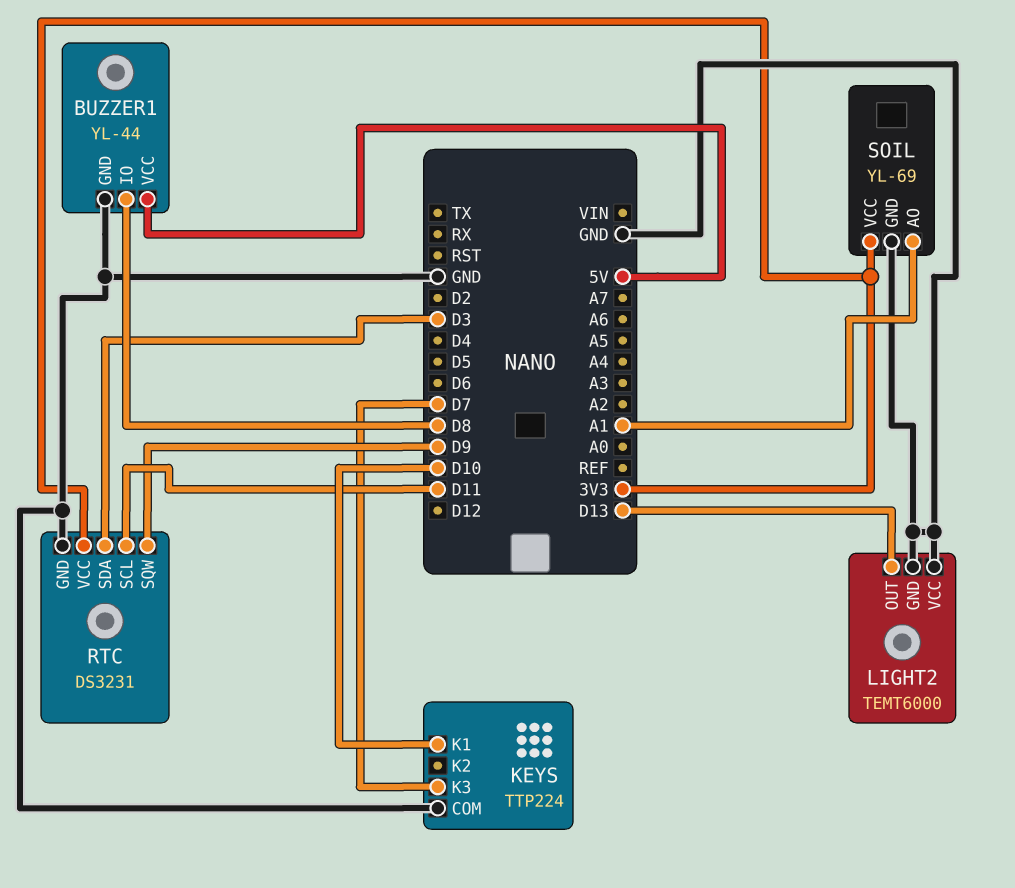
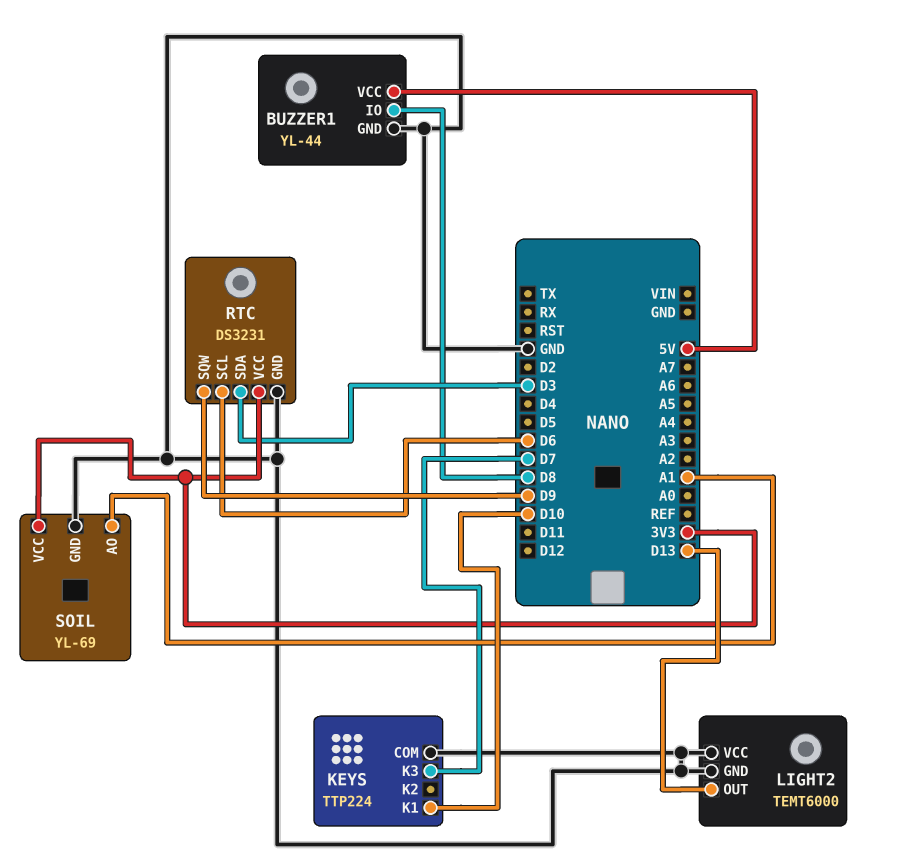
RTC pin SCL: D11 -> D6

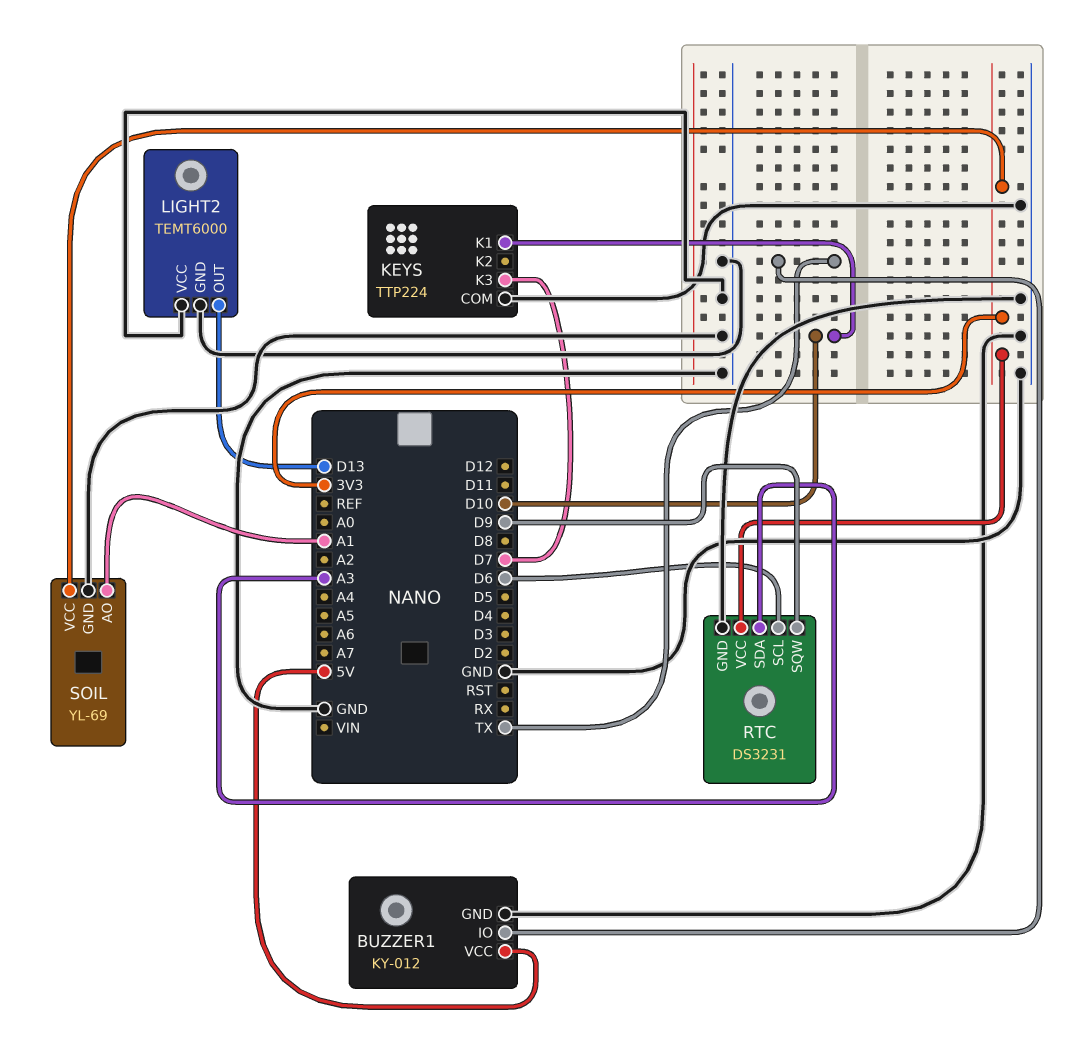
BUZZER1: YL-44 -> KY-012
BUZZER1 pin IO: D8 -> TX
RTC pin SDA: D3 -> A3

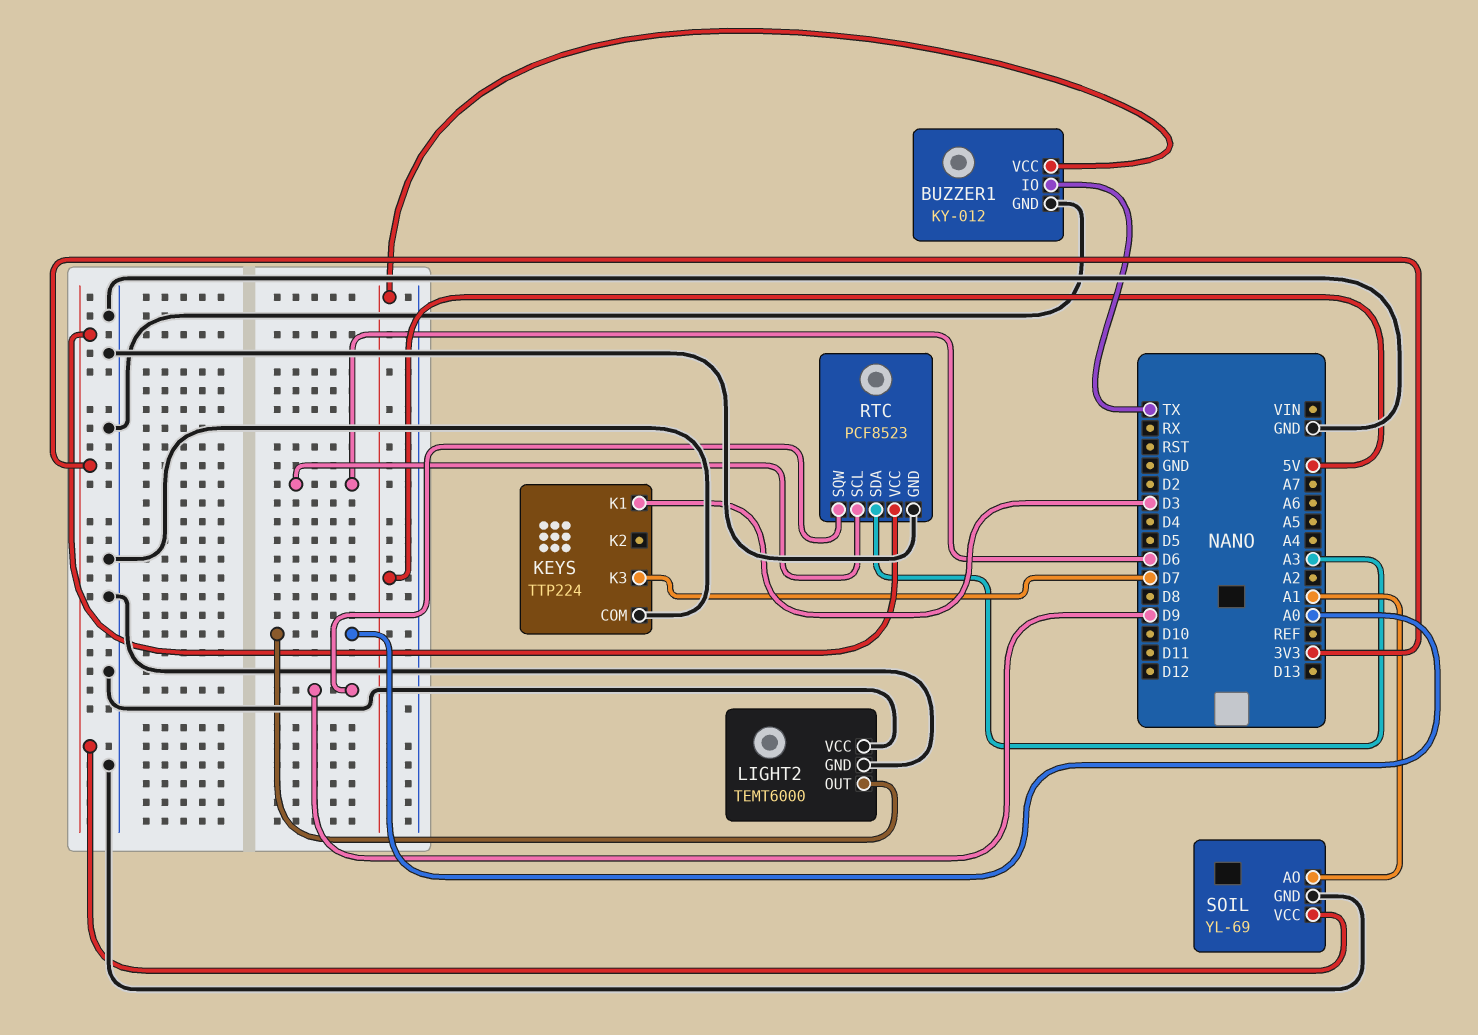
KEYS pin K1: D10 -> D3
LIGHT2 pin OUT: D13 -> A0
RTC: DS3231 -> PCF8523

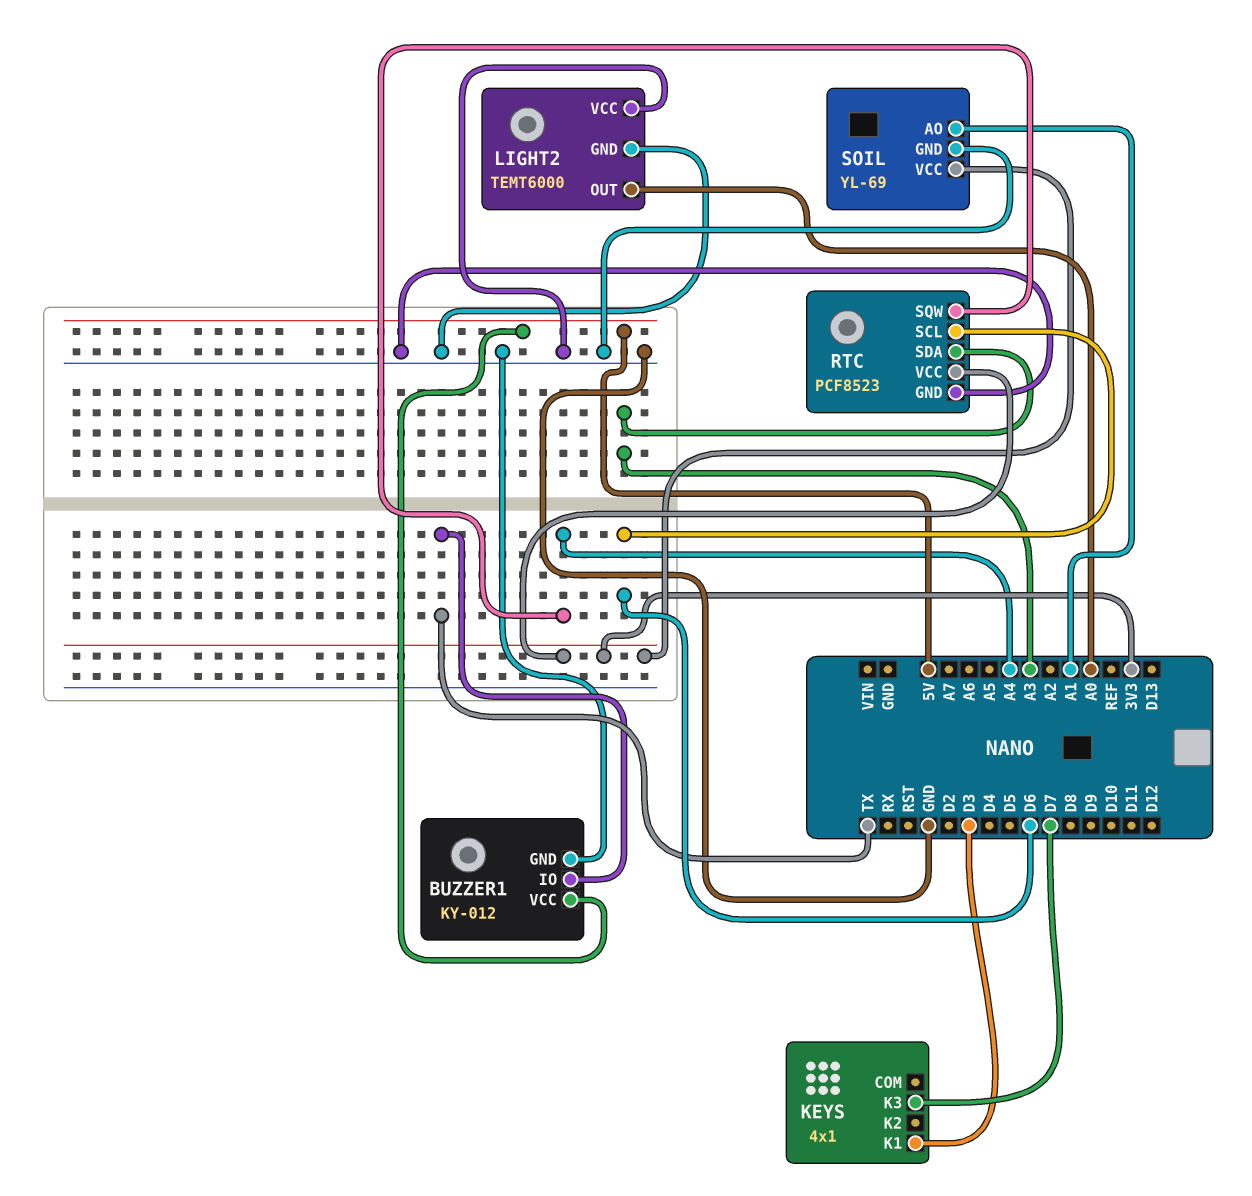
KEYS: TTP224 -> 4x1
KEYS pin COM: GND -> none
RTC pin SQW: D9 -> A4

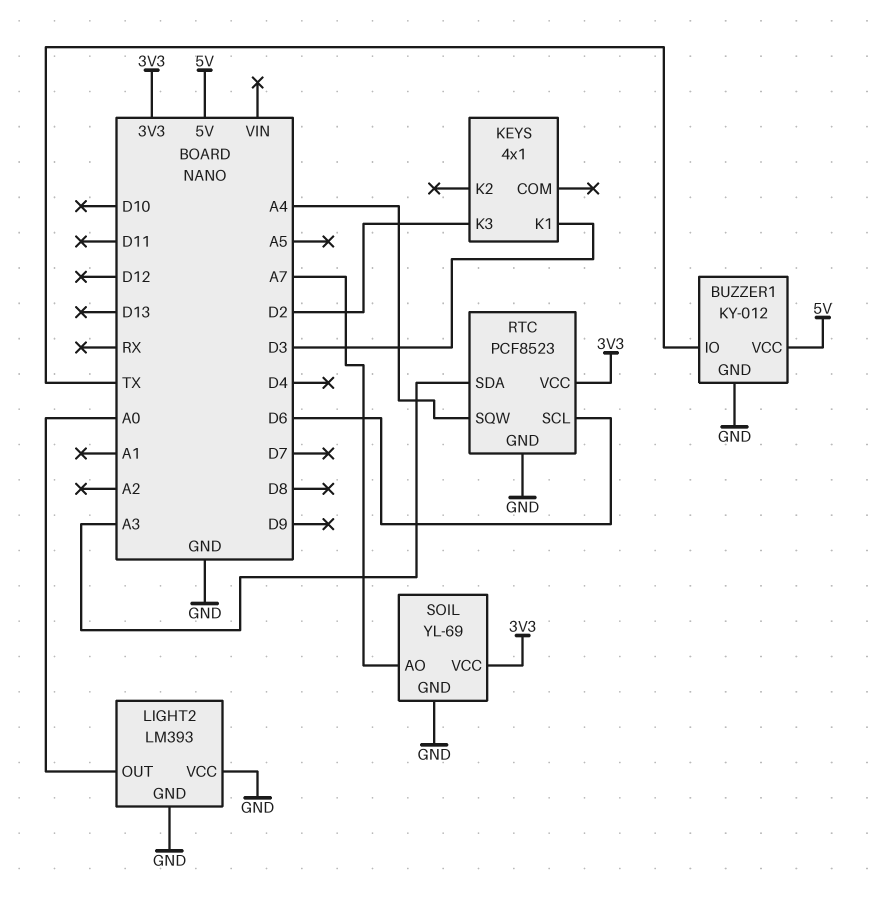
KEYS pin K3: D7 -> D2
LIGHT2: TEMT6000 -> LM393
SOIL pin AO: A1 -> A7

